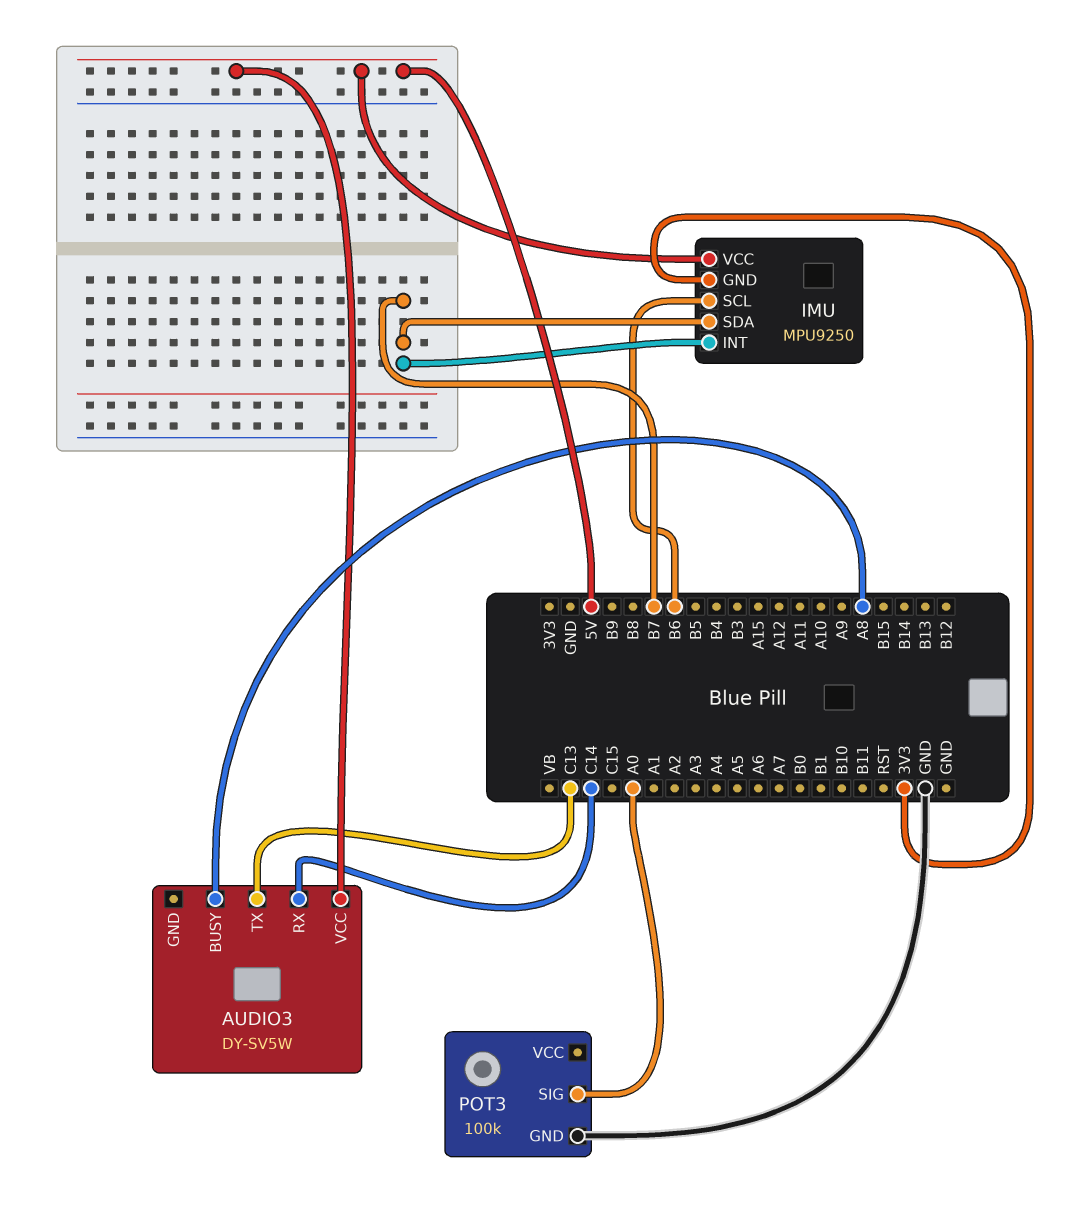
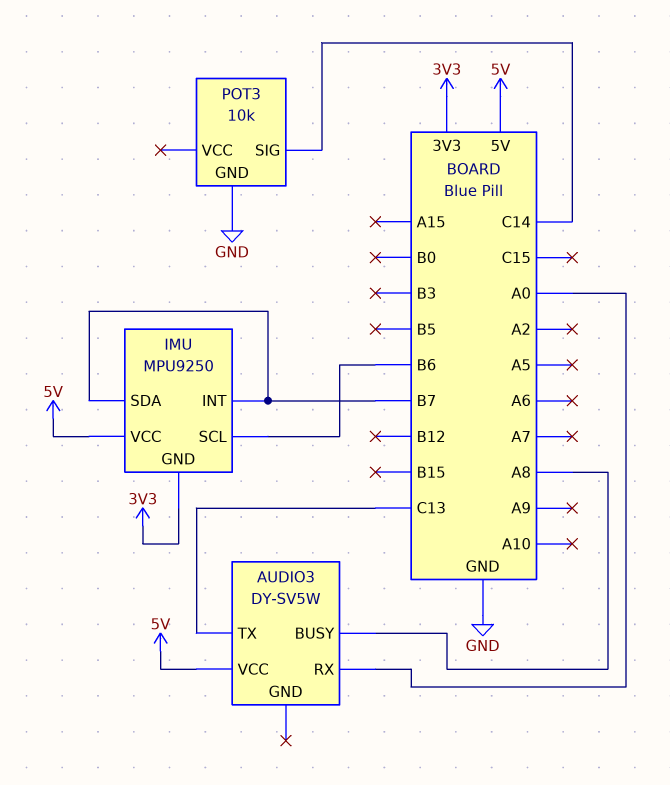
AUDIO3 pin RX: C14 -> A0
POT3: 100k -> 10k
POT3 pin SIG: A0 -> C14

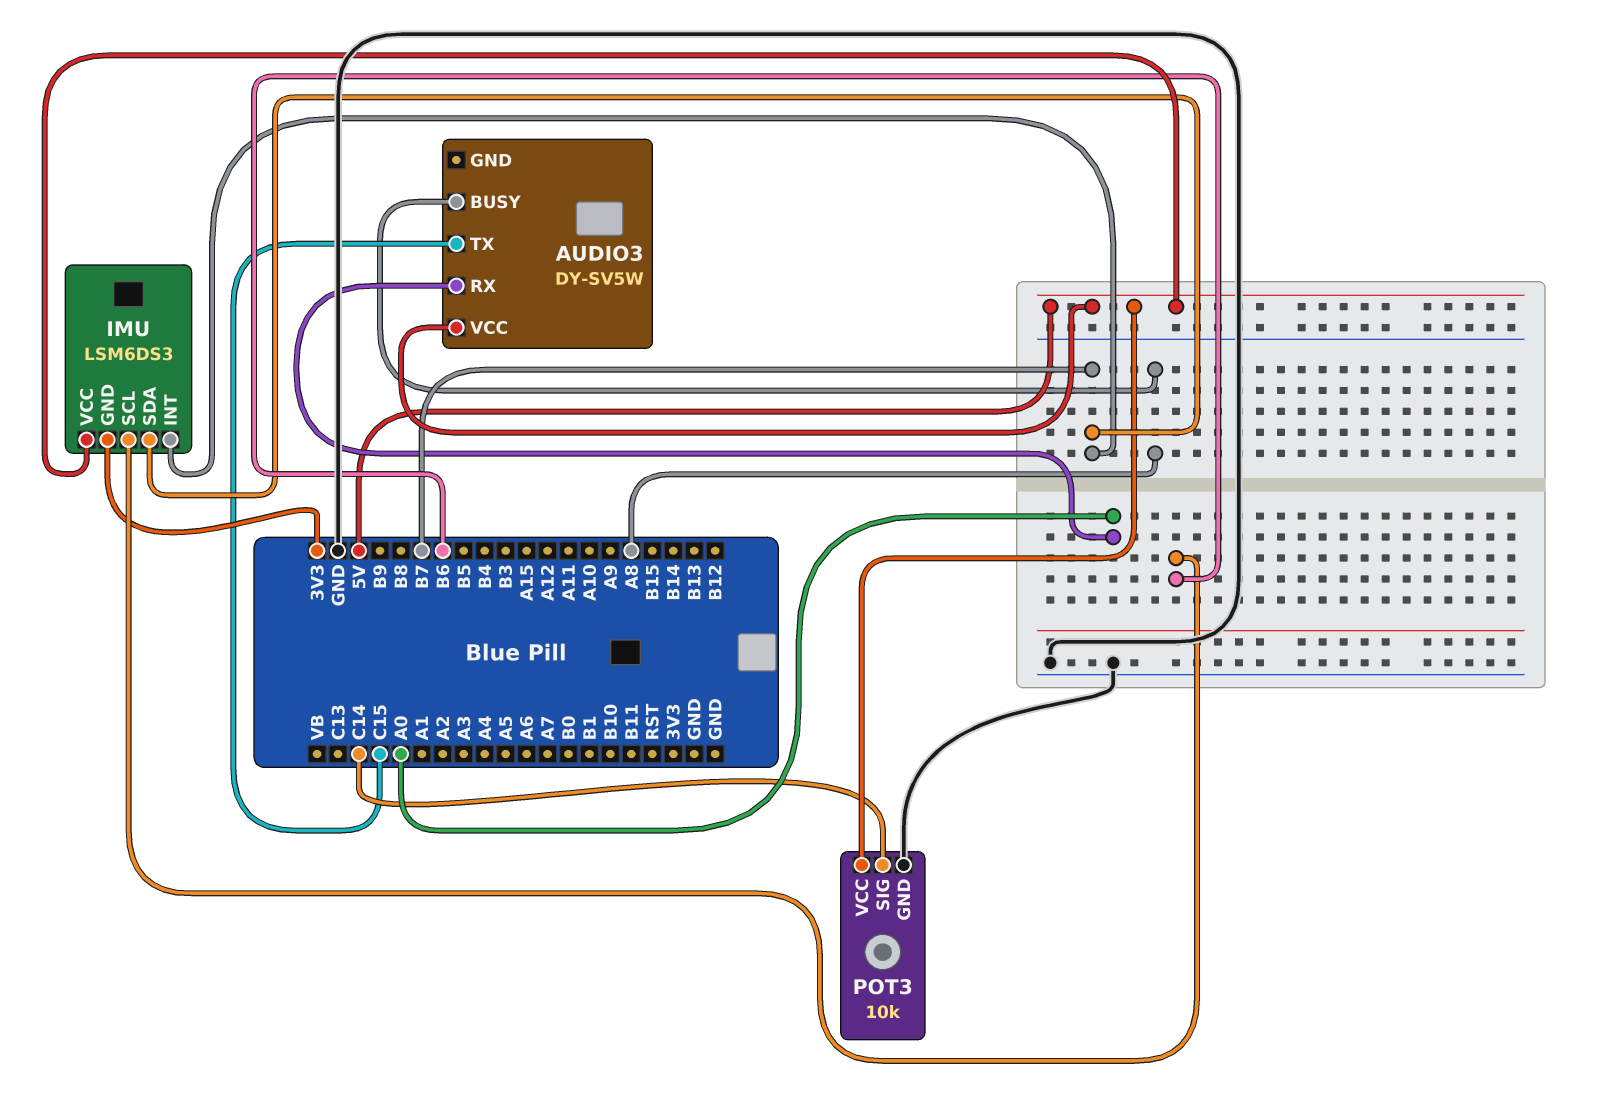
AUDIO3 pin TX: C13 -> C15
IMU: MPU9250 -> LSM6DS3
POT3 pin VCC: none -> 5V

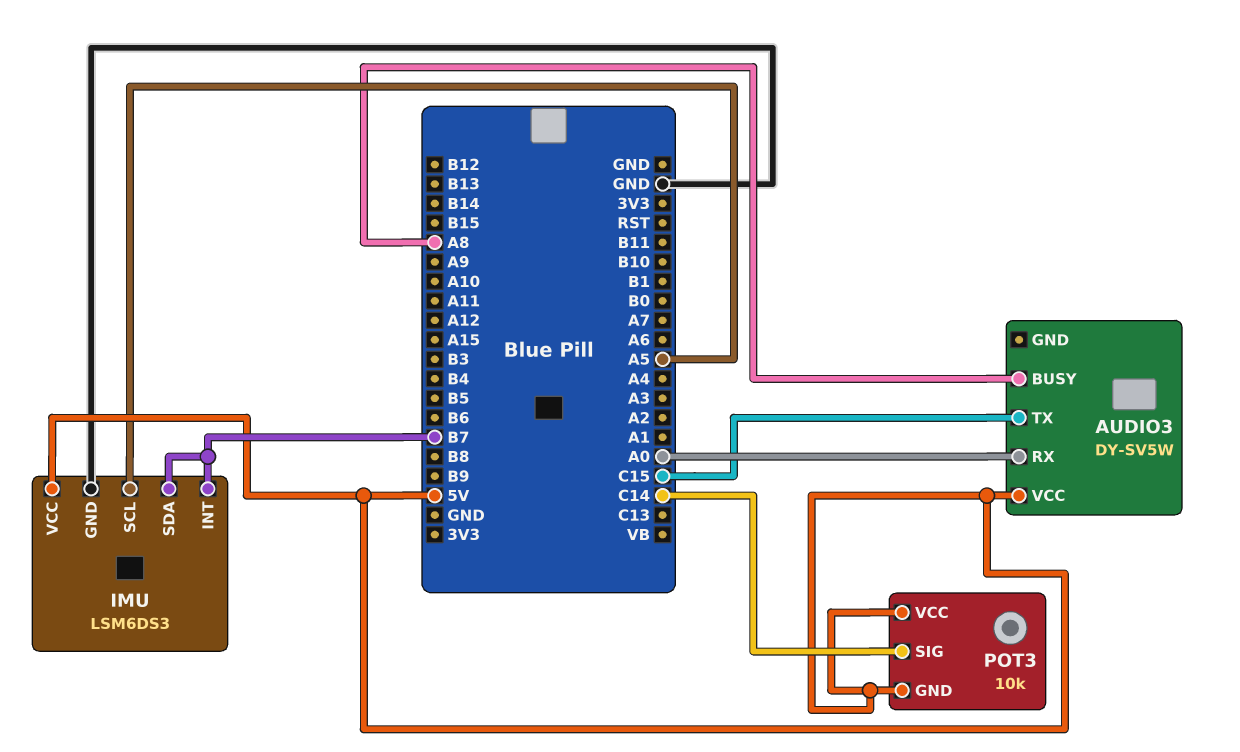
IMU pin GND: 3V3 -> GND
IMU pin SCL: B6 -> A5
POT3 pin GND: GND -> 5V

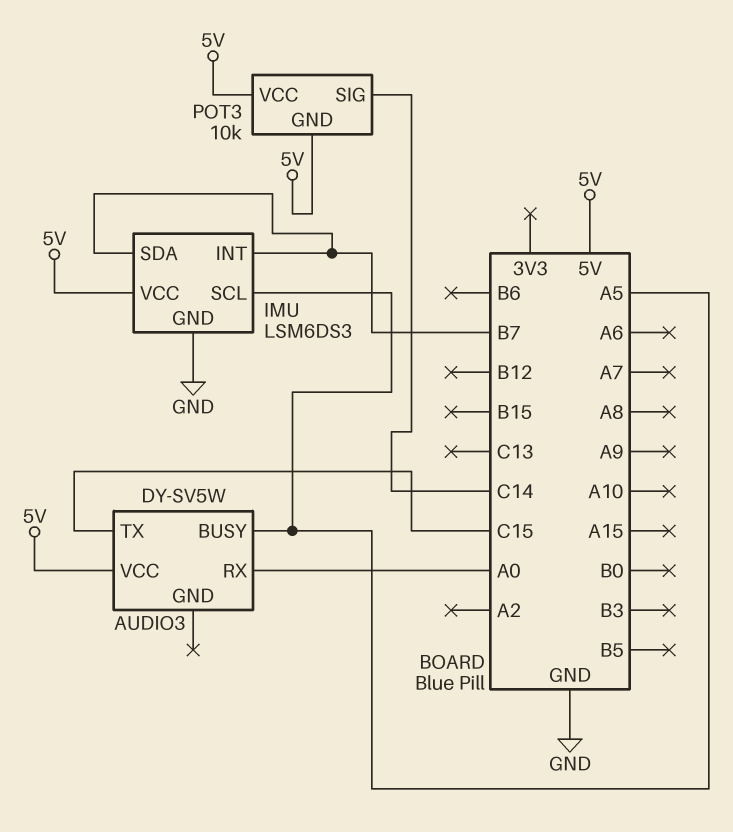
AUDIO3 pin BUSY: A8 -> A5

